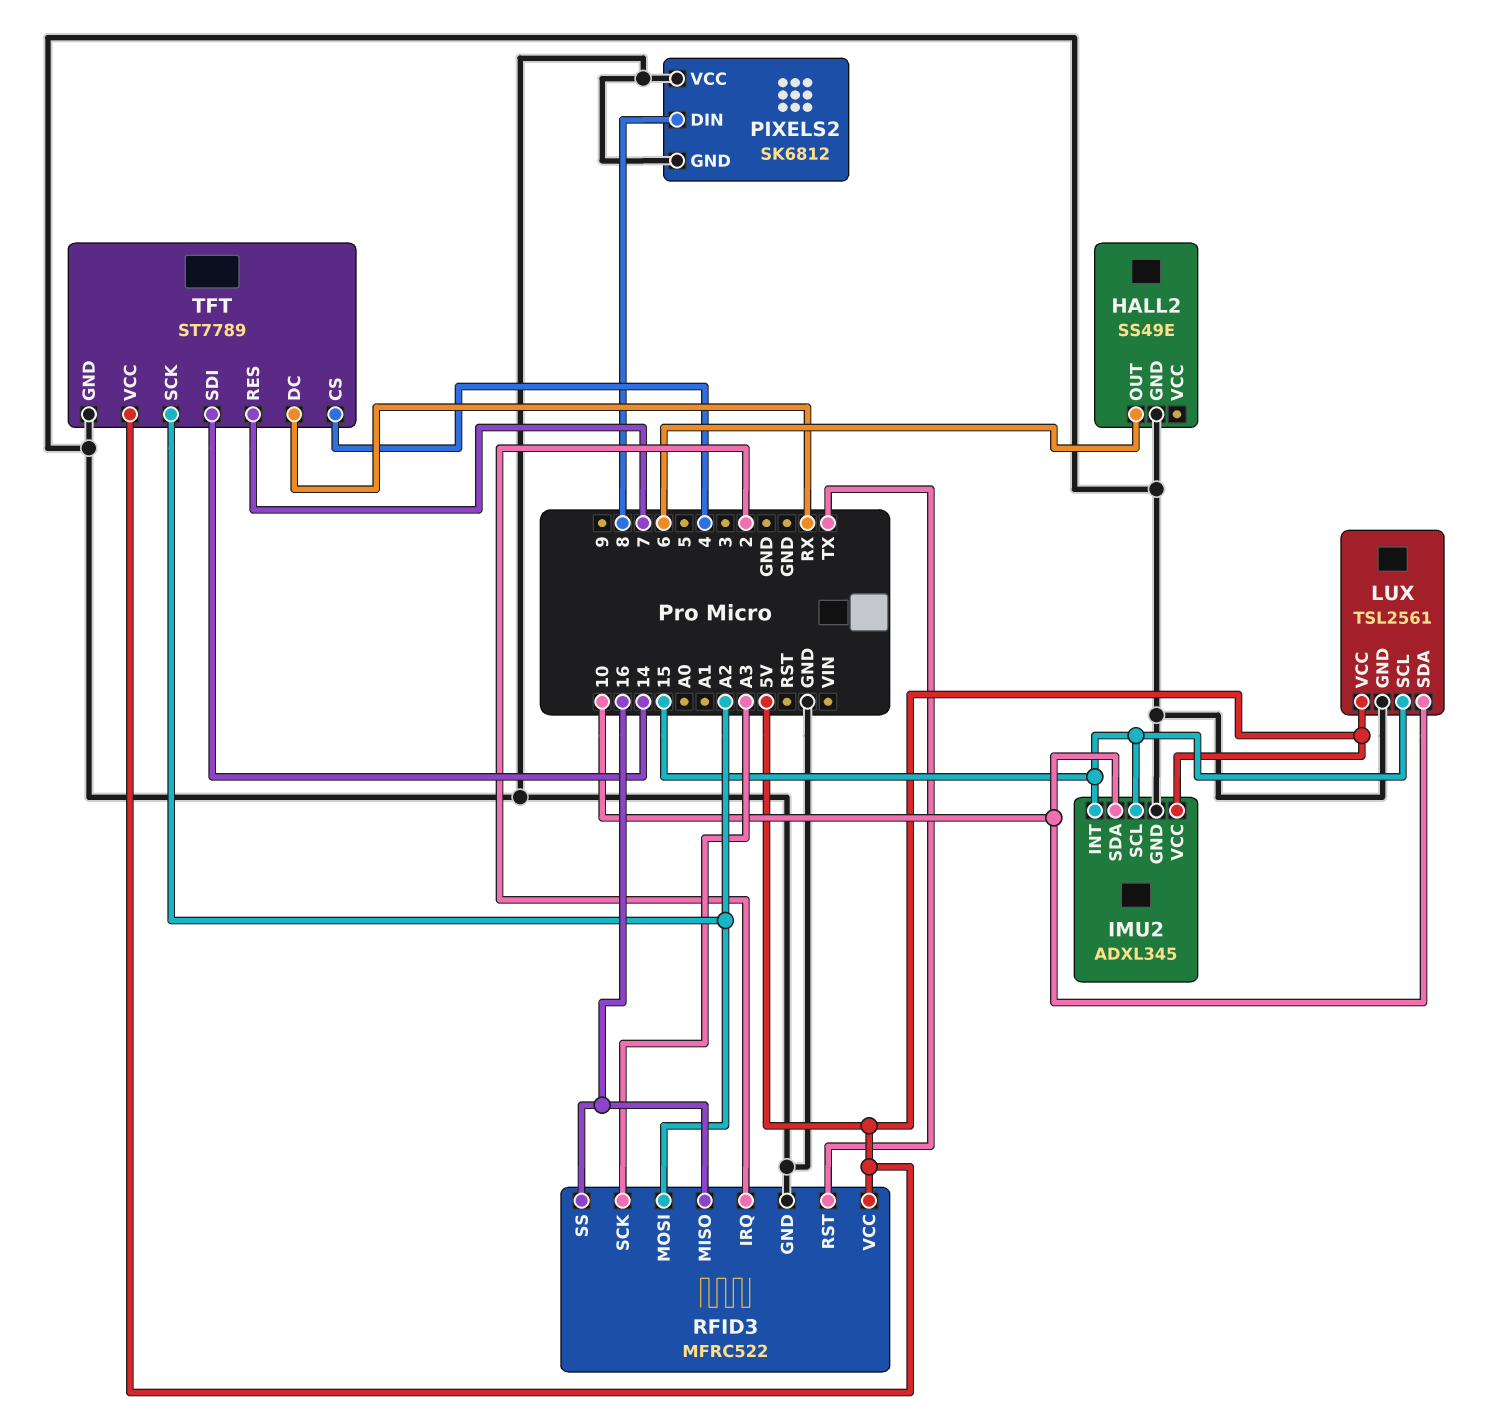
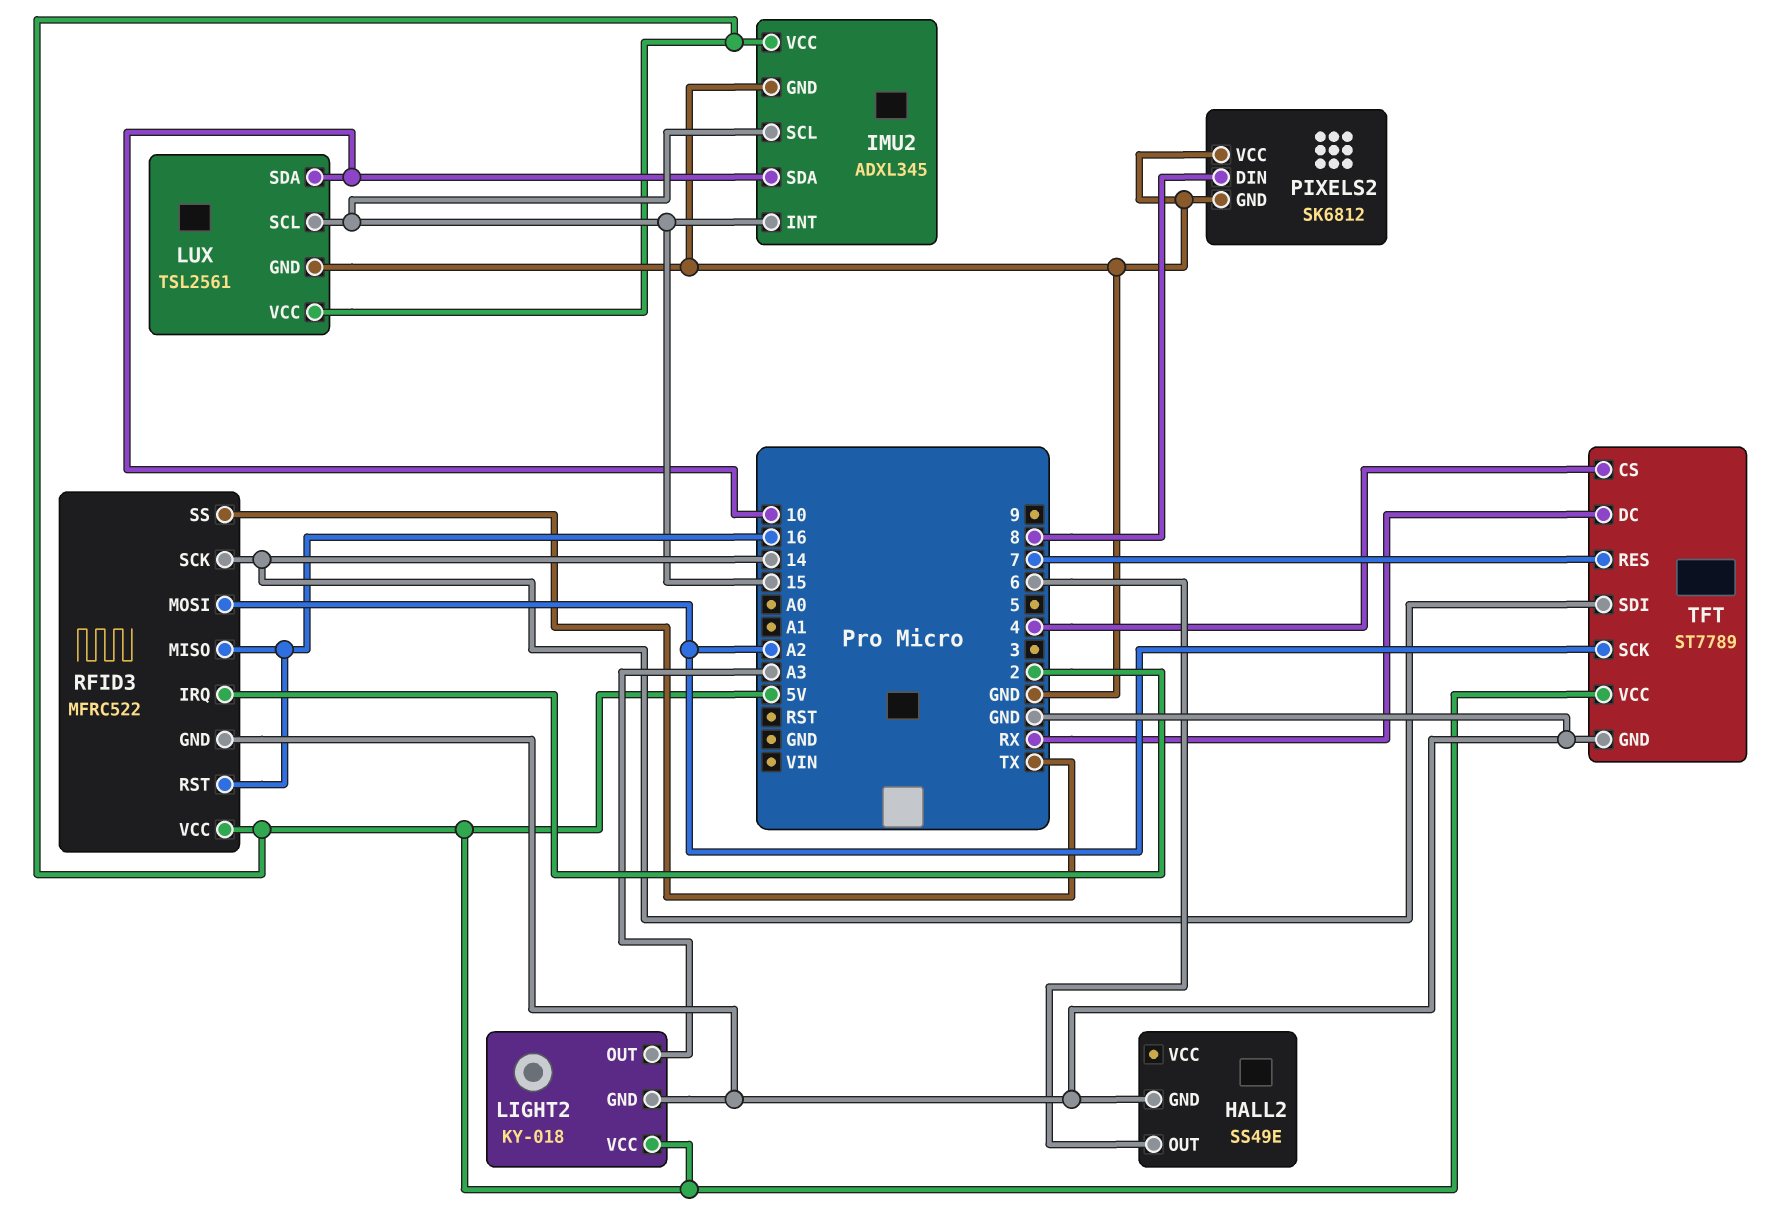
LIGHT2: none -> KY-018
LIGHT2 pin GND: none -> GND
LIGHT2 pin OUT: none -> A3
LIGHT2 pin VCC: none -> 5V
RFID3 pin RST: TX -> 16
RFID3 pin SCK: A3 -> 14
RFID3 pin SS: 16 -> TX

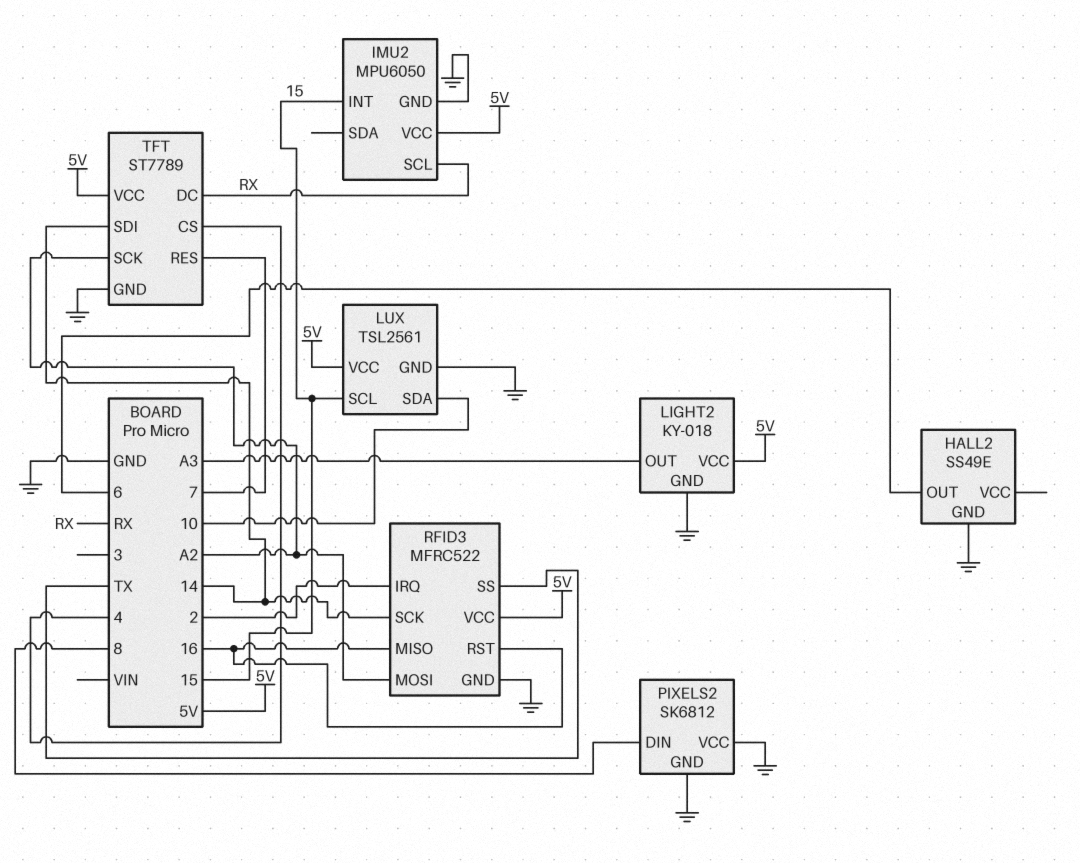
IMU2: ADXL345 -> MPU6050
IMU2 pin SCL: 15 -> RX
IMU2 pin SDA: 10 -> none

